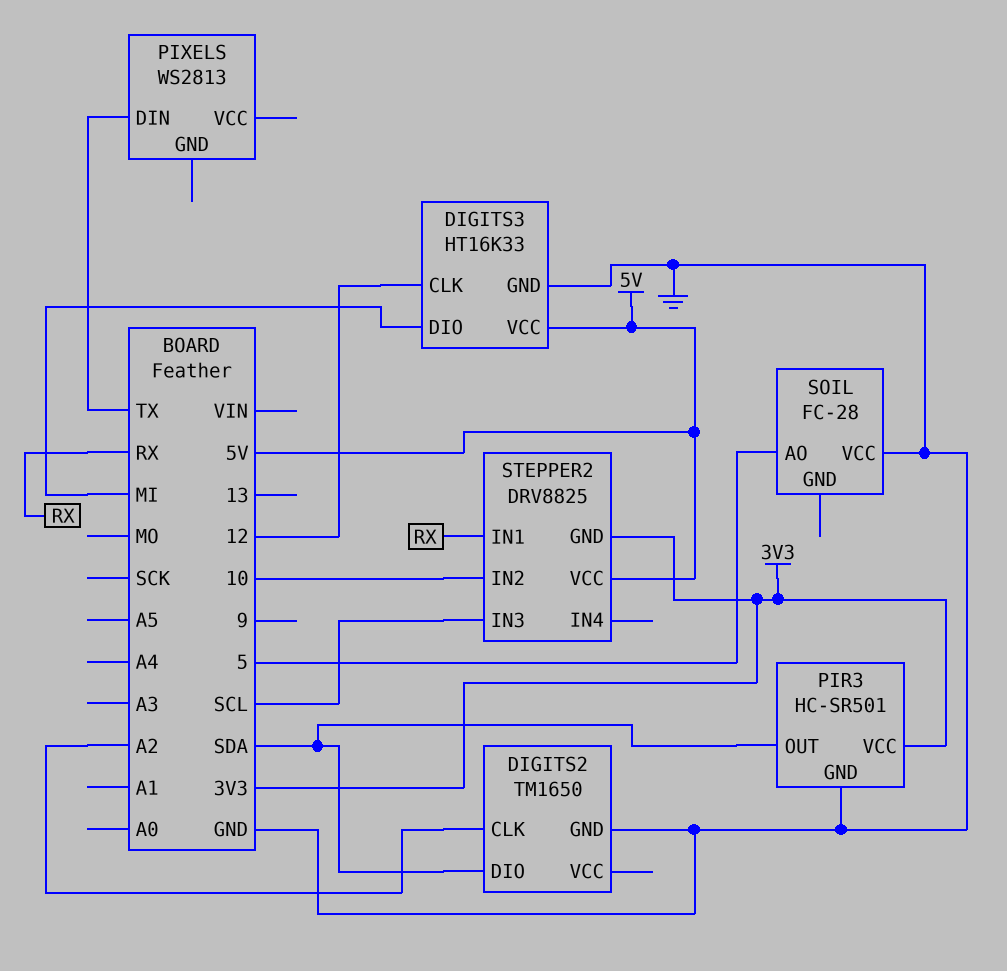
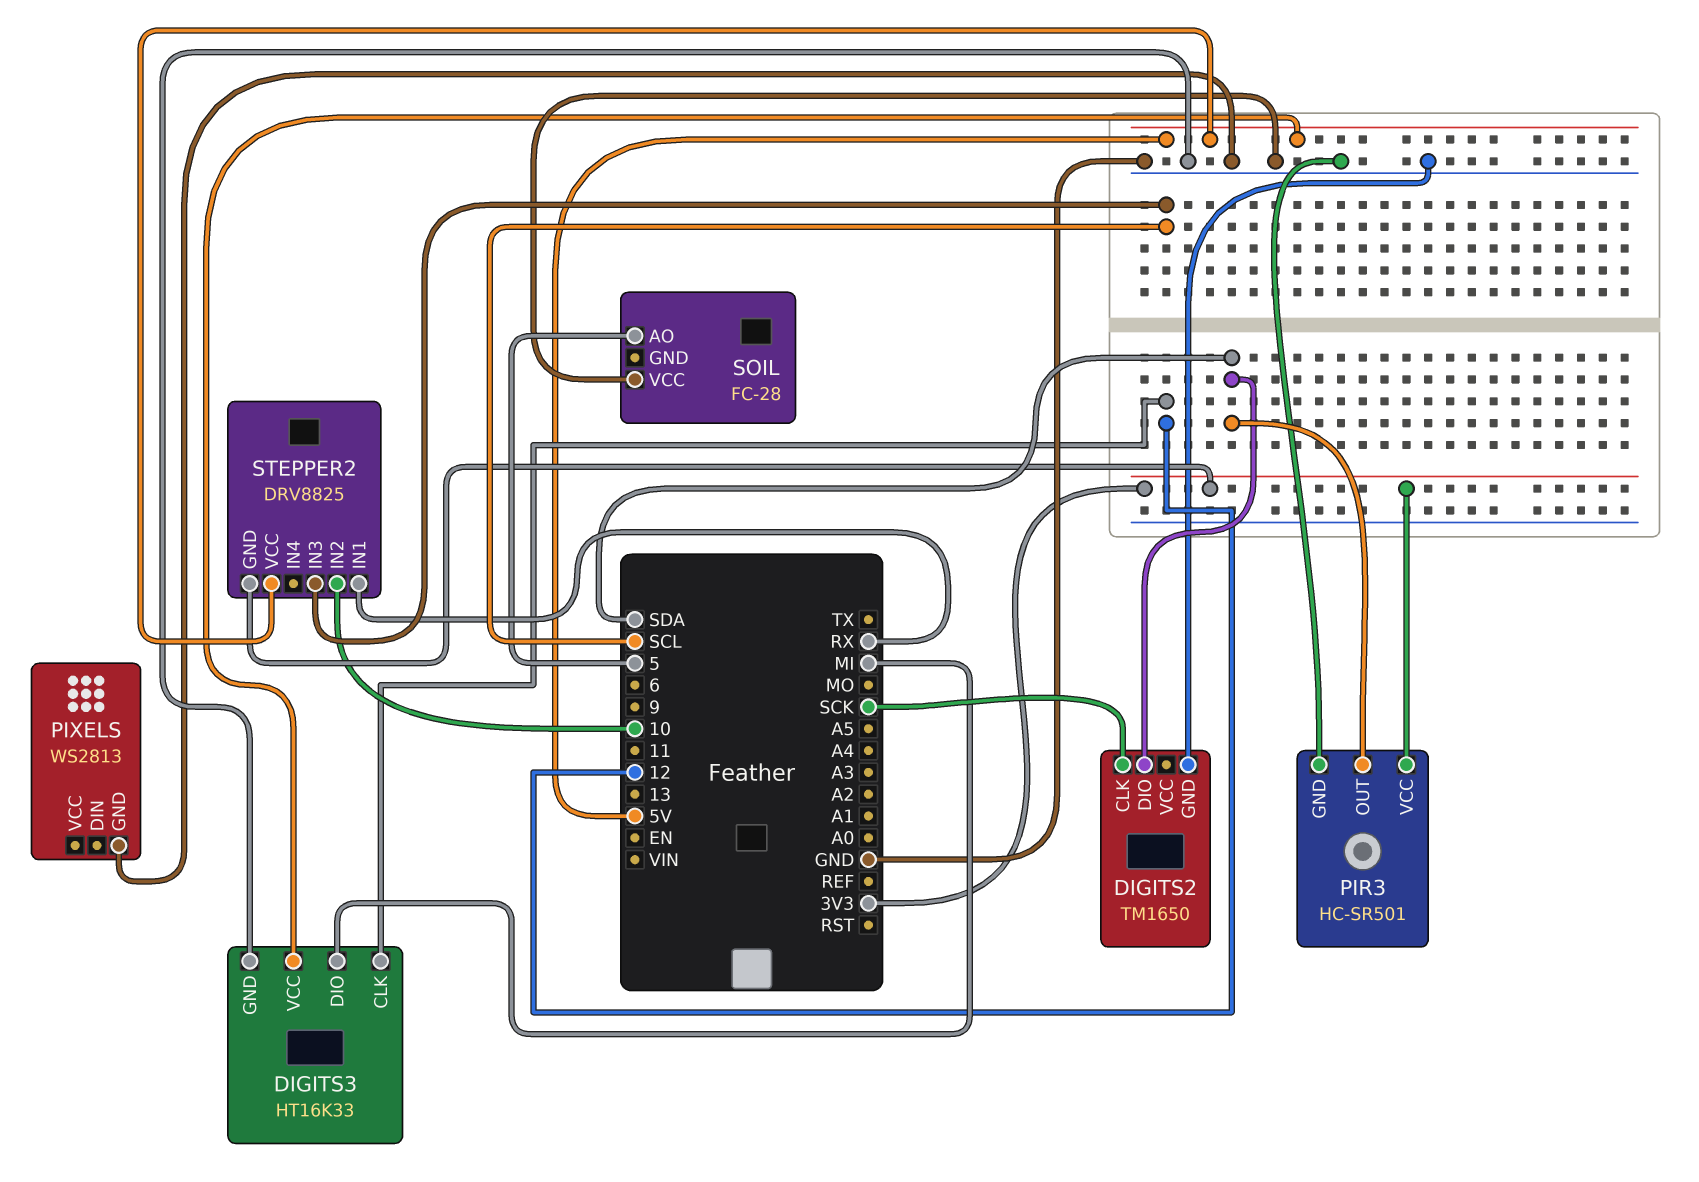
DIGITS2 pin CLK: A2 -> SCK
PIXELS pin DIN: TX -> none
PIXELS pin GND: none -> GND

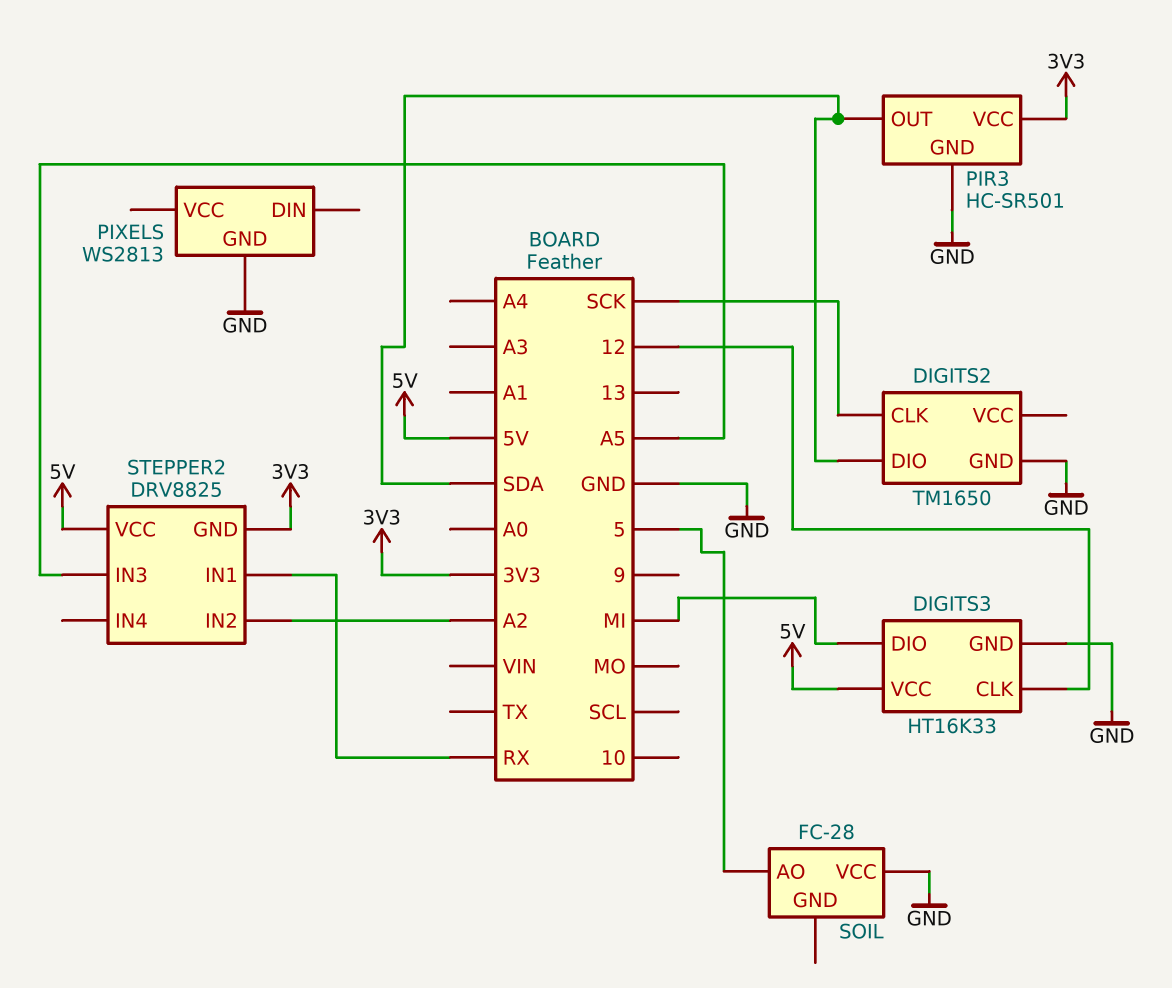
STEPPER2 pin IN2: 10 -> A2
STEPPER2 pin IN3: SCL -> A5

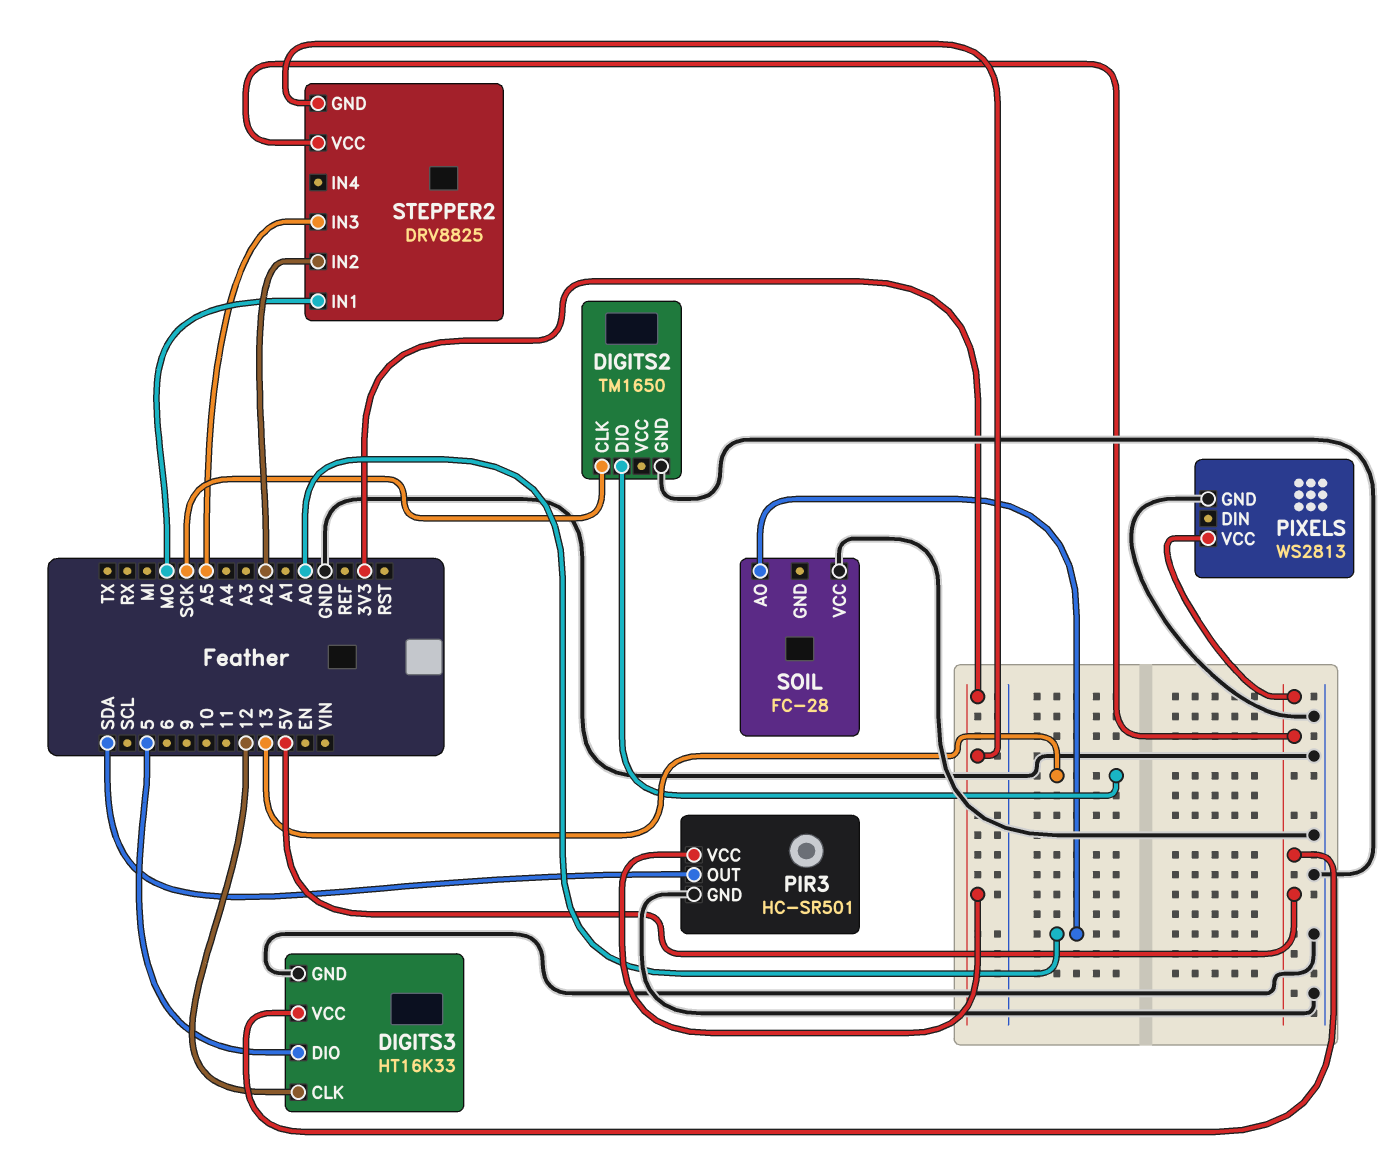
DIGITS2 pin DIO: SDA -> 13
DIGITS3 pin DIO: MI -> 5
PIXELS pin VCC: none -> 5V
SOIL pin AO: 5 -> A0
STEPPER2 pin IN1: RX -> MO

